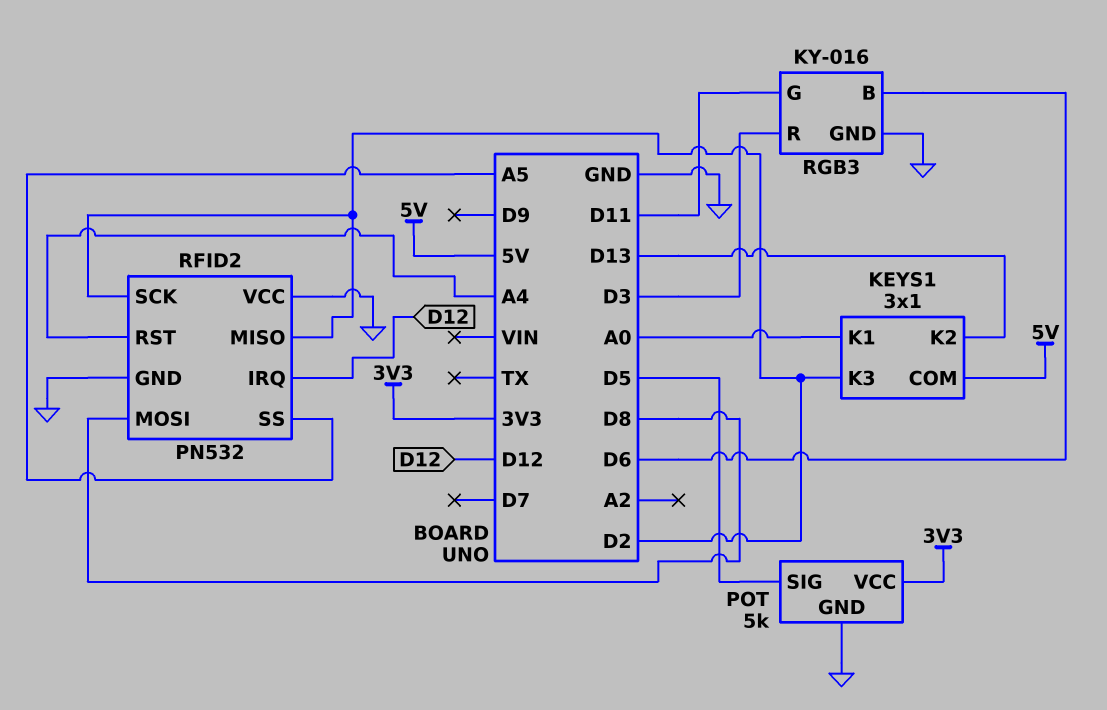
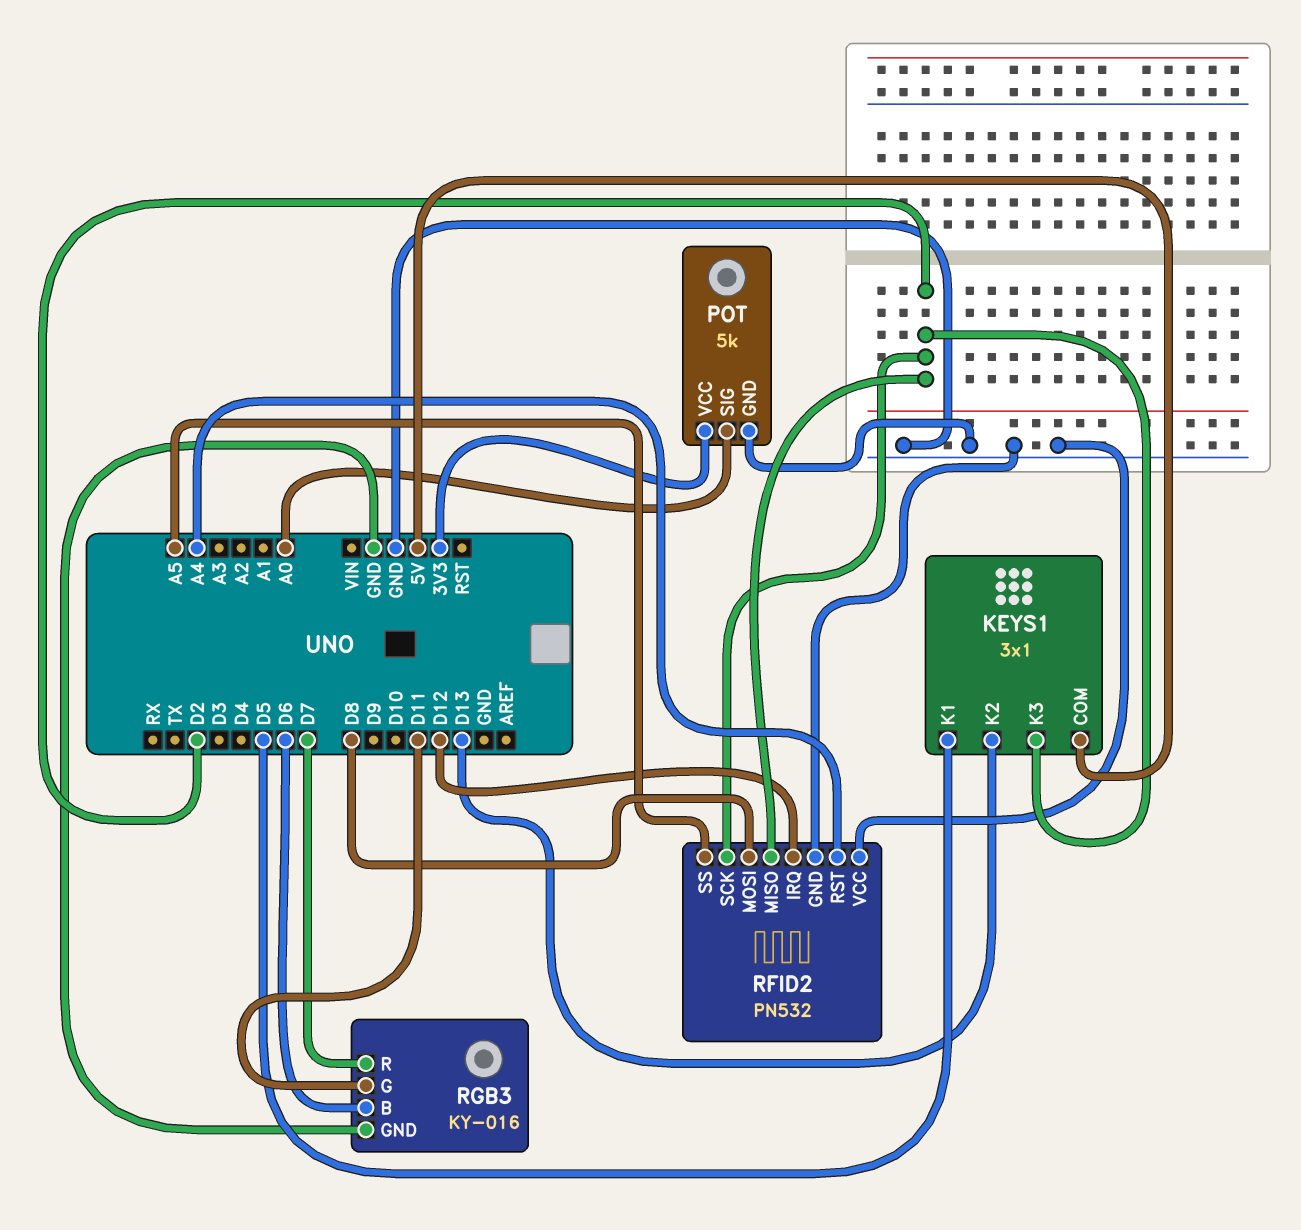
KEYS1 pin K1: A0 -> D5
POT pin SIG: D5 -> A0
RGB3 pin R: D3 -> D7

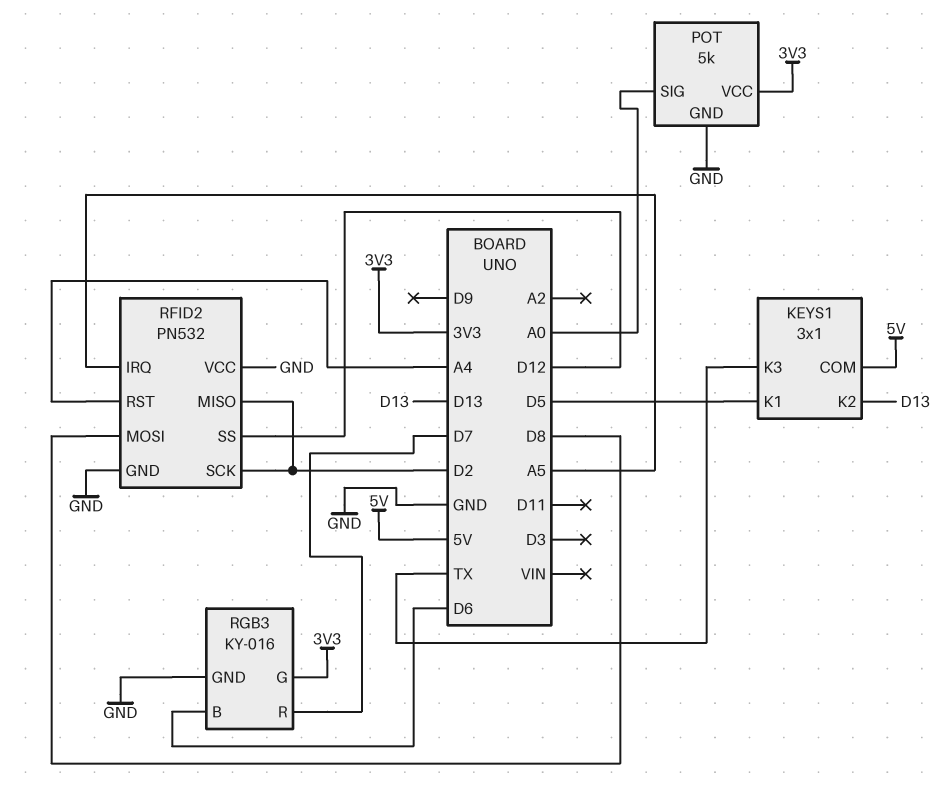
KEYS1 pin K3: D2 -> TX
RFID2 pin IRQ: D12 -> A5
RFID2 pin SS: A5 -> D12
RGB3 pin G: D11 -> 3V3

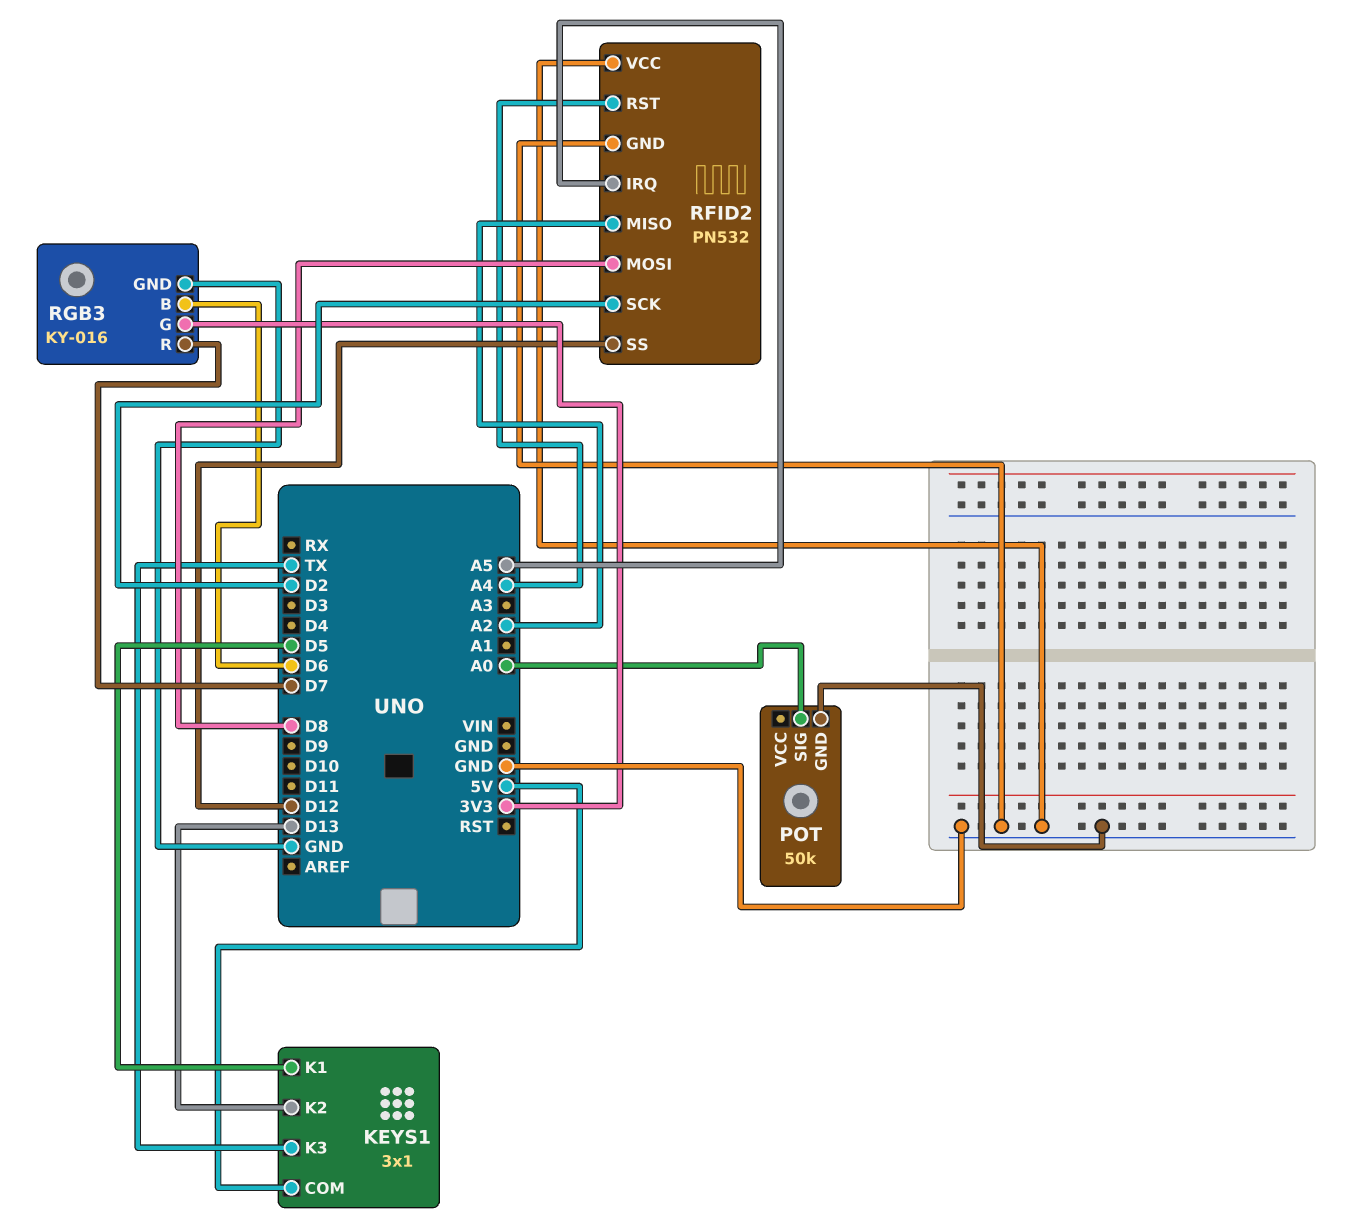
POT: 5k -> 50k
POT pin VCC: 3V3 -> none
RFID2 pin MISO: D2 -> A2

